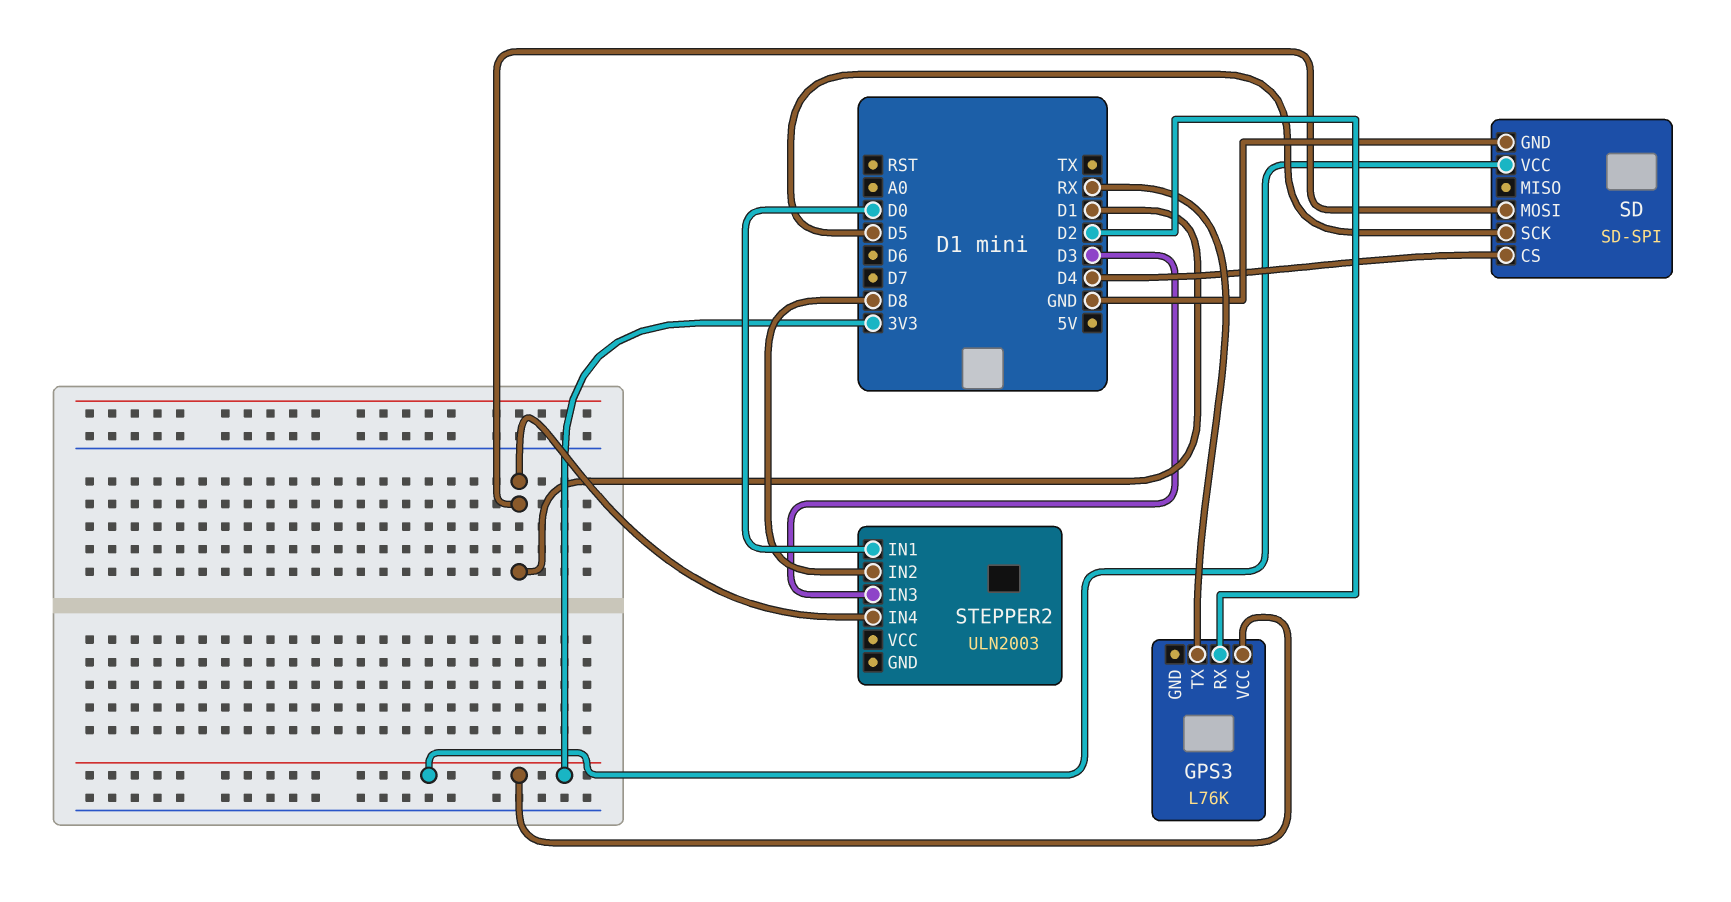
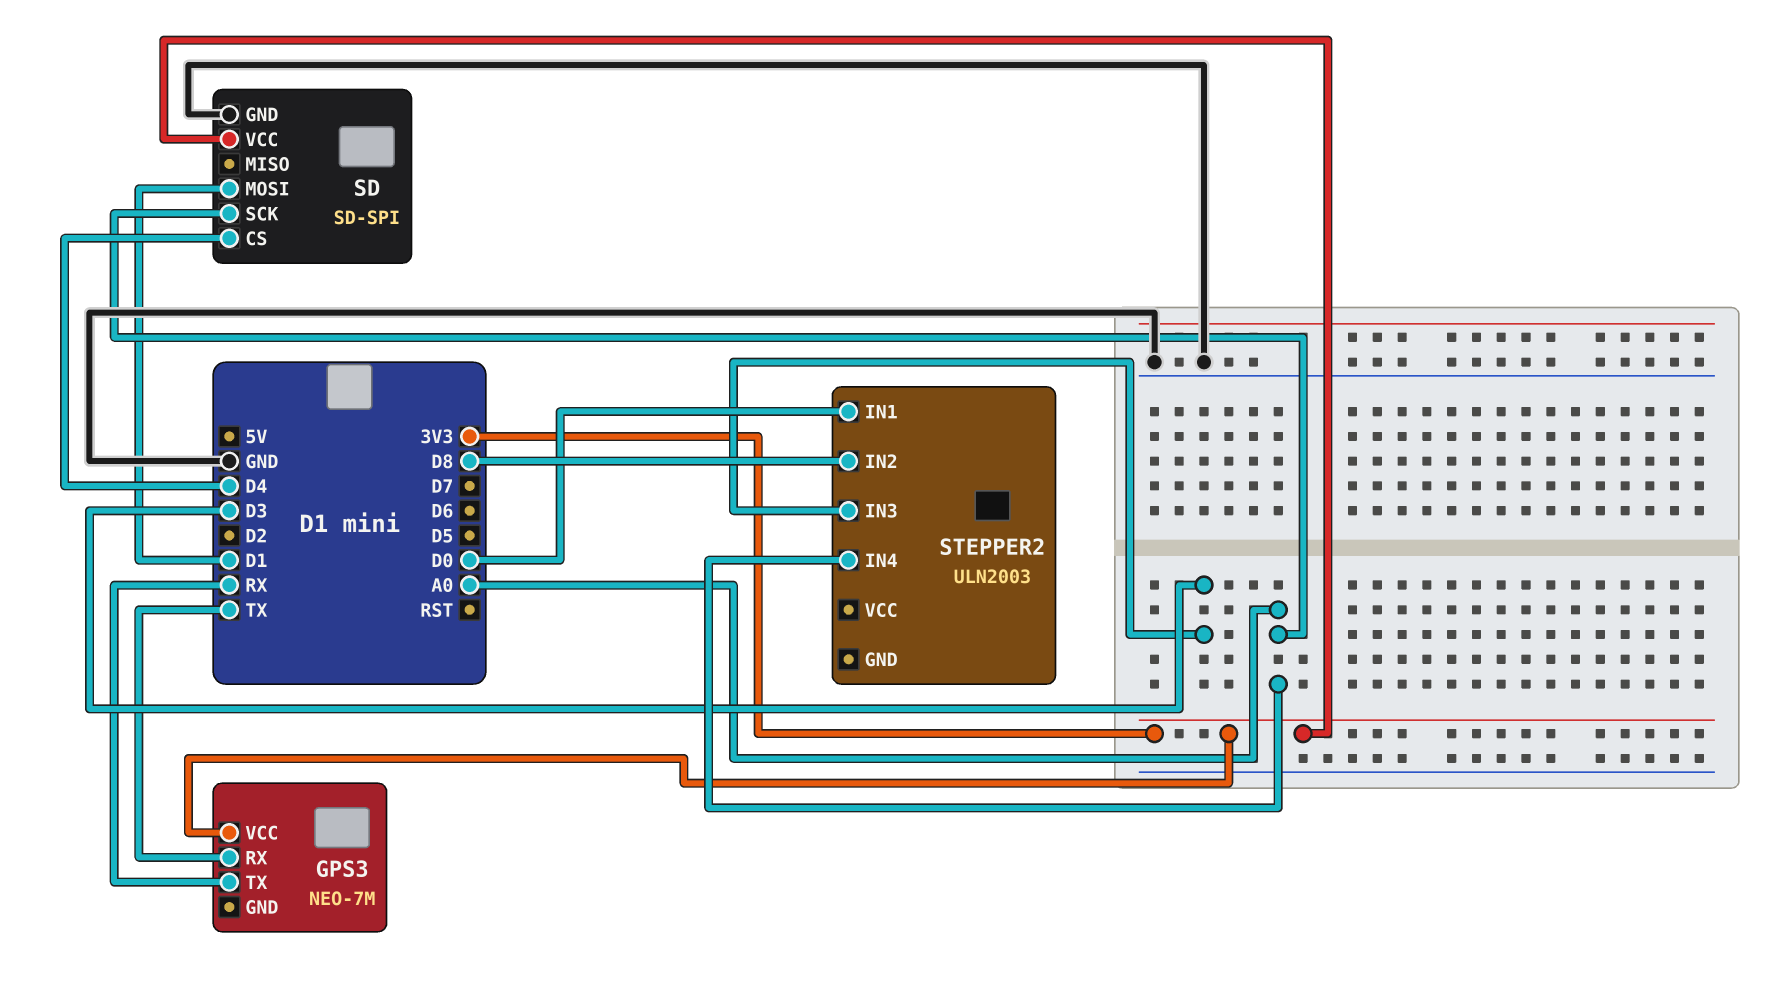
GPS3: L76K -> NEO-7M
GPS3 pin RX: D2 -> TX
SD pin SCK: D5 -> A0
STEPPER2 pin IN4: D1 -> A0

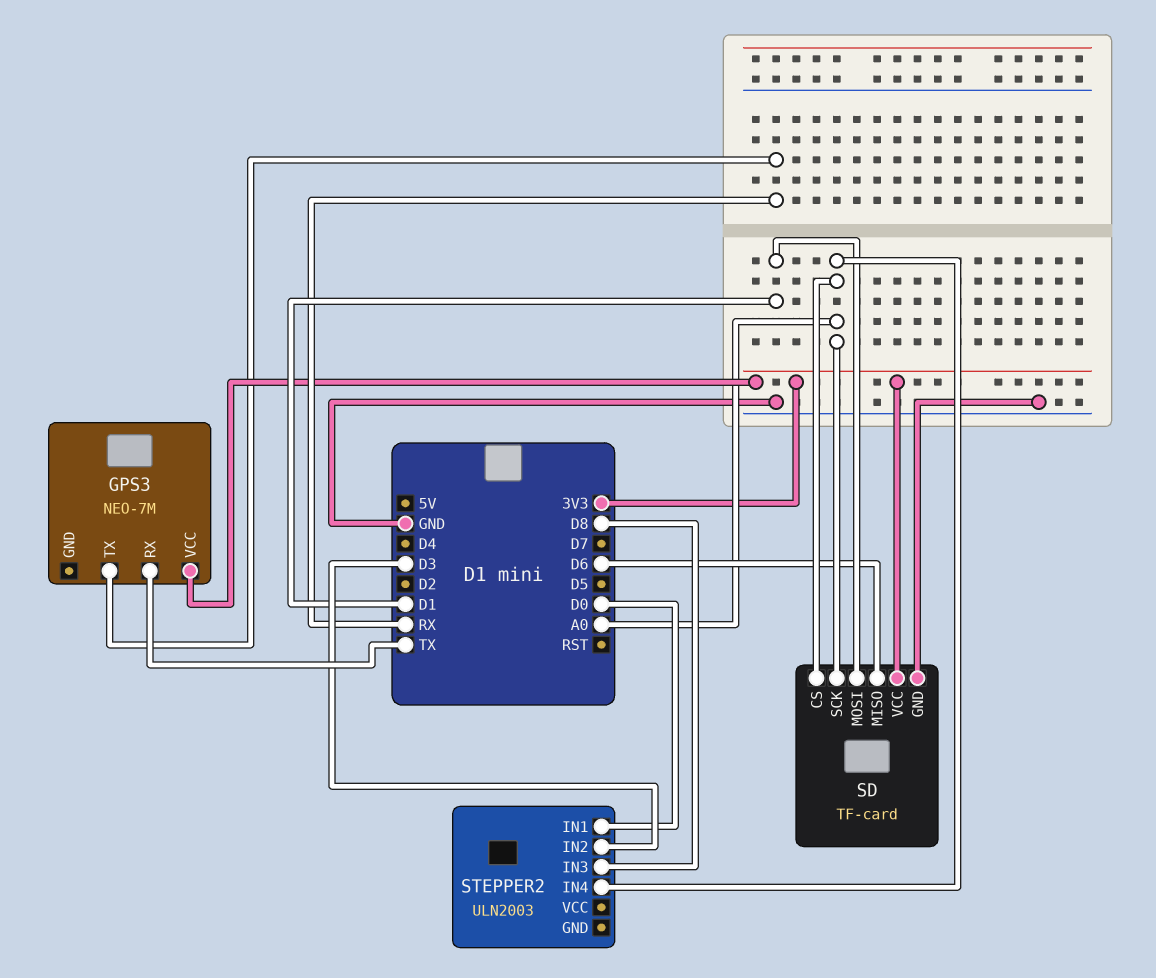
SD: SD-SPI -> TF-card
SD pin CS: D4 -> A0
SD pin MISO: none -> D6
STEPPER2 pin IN2: D8 -> D3
STEPPER2 pin IN3: D3 -> D8

